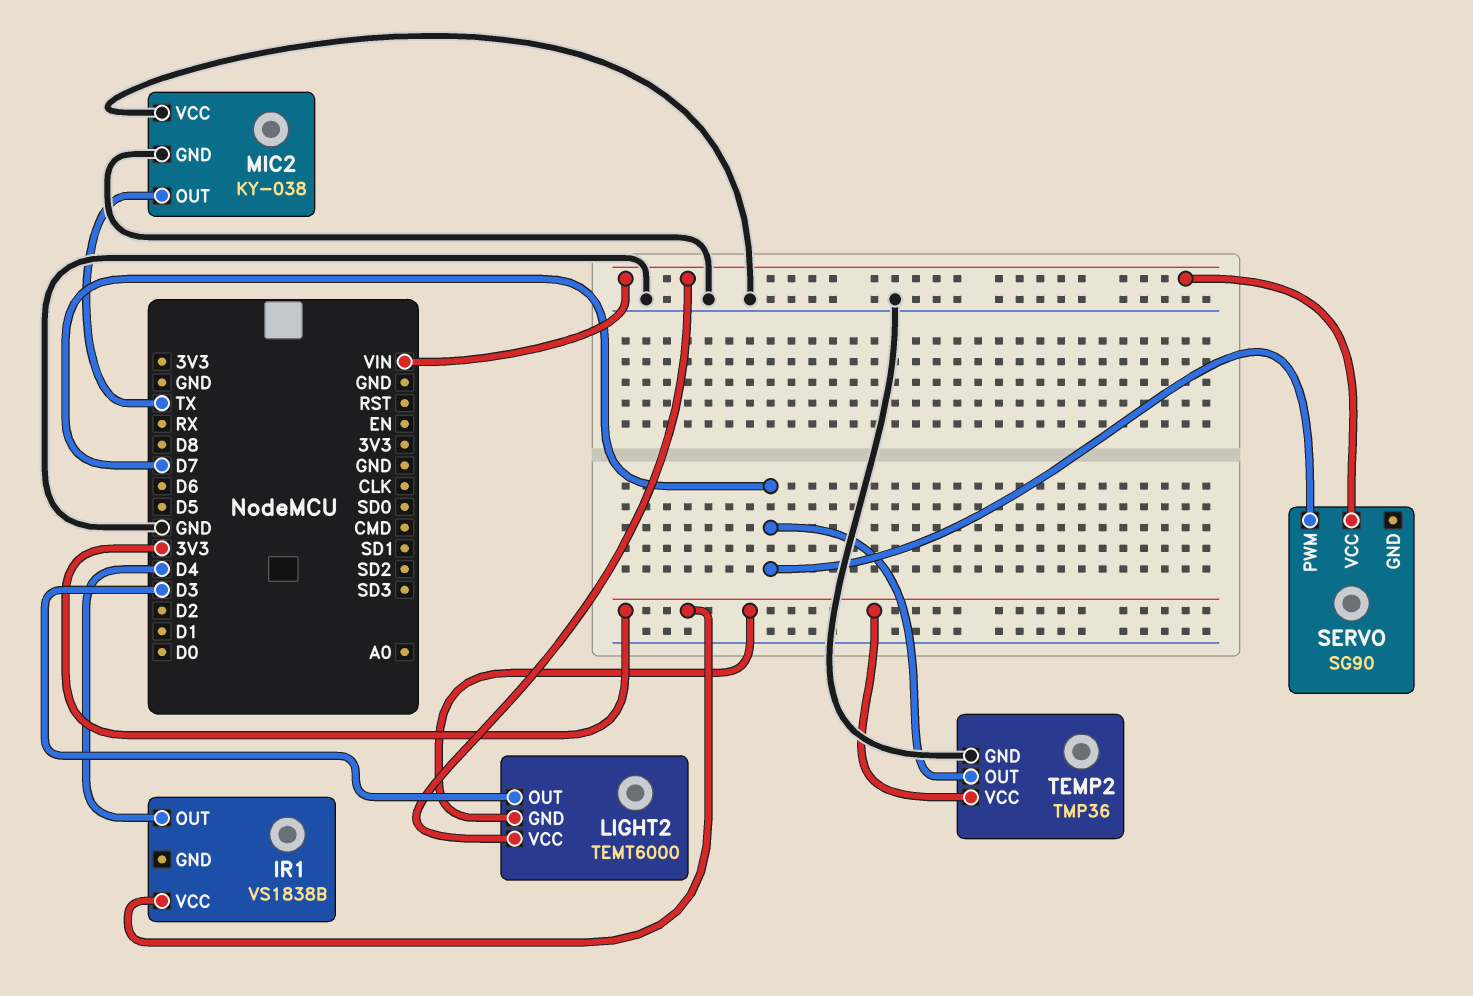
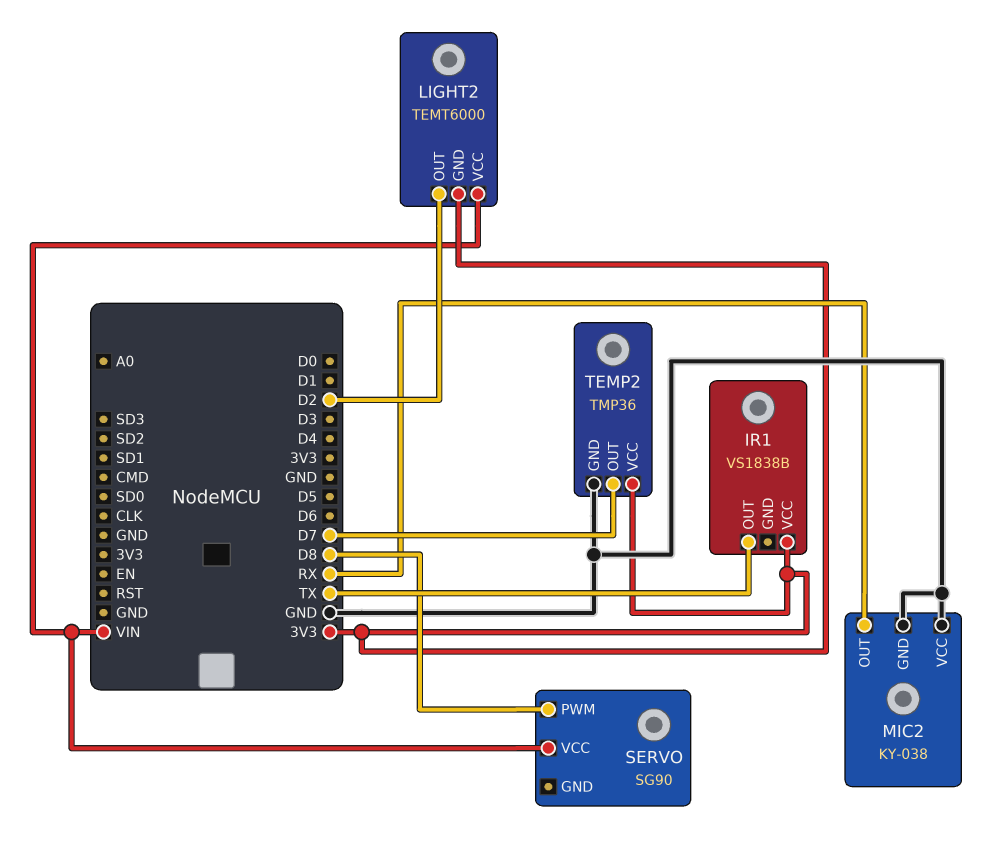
IR1 pin OUT: D4 -> TX
LIGHT2 pin OUT: D3 -> D2
MIC2 pin OUT: TX -> RX
SERVO pin PWM: D7 -> D8

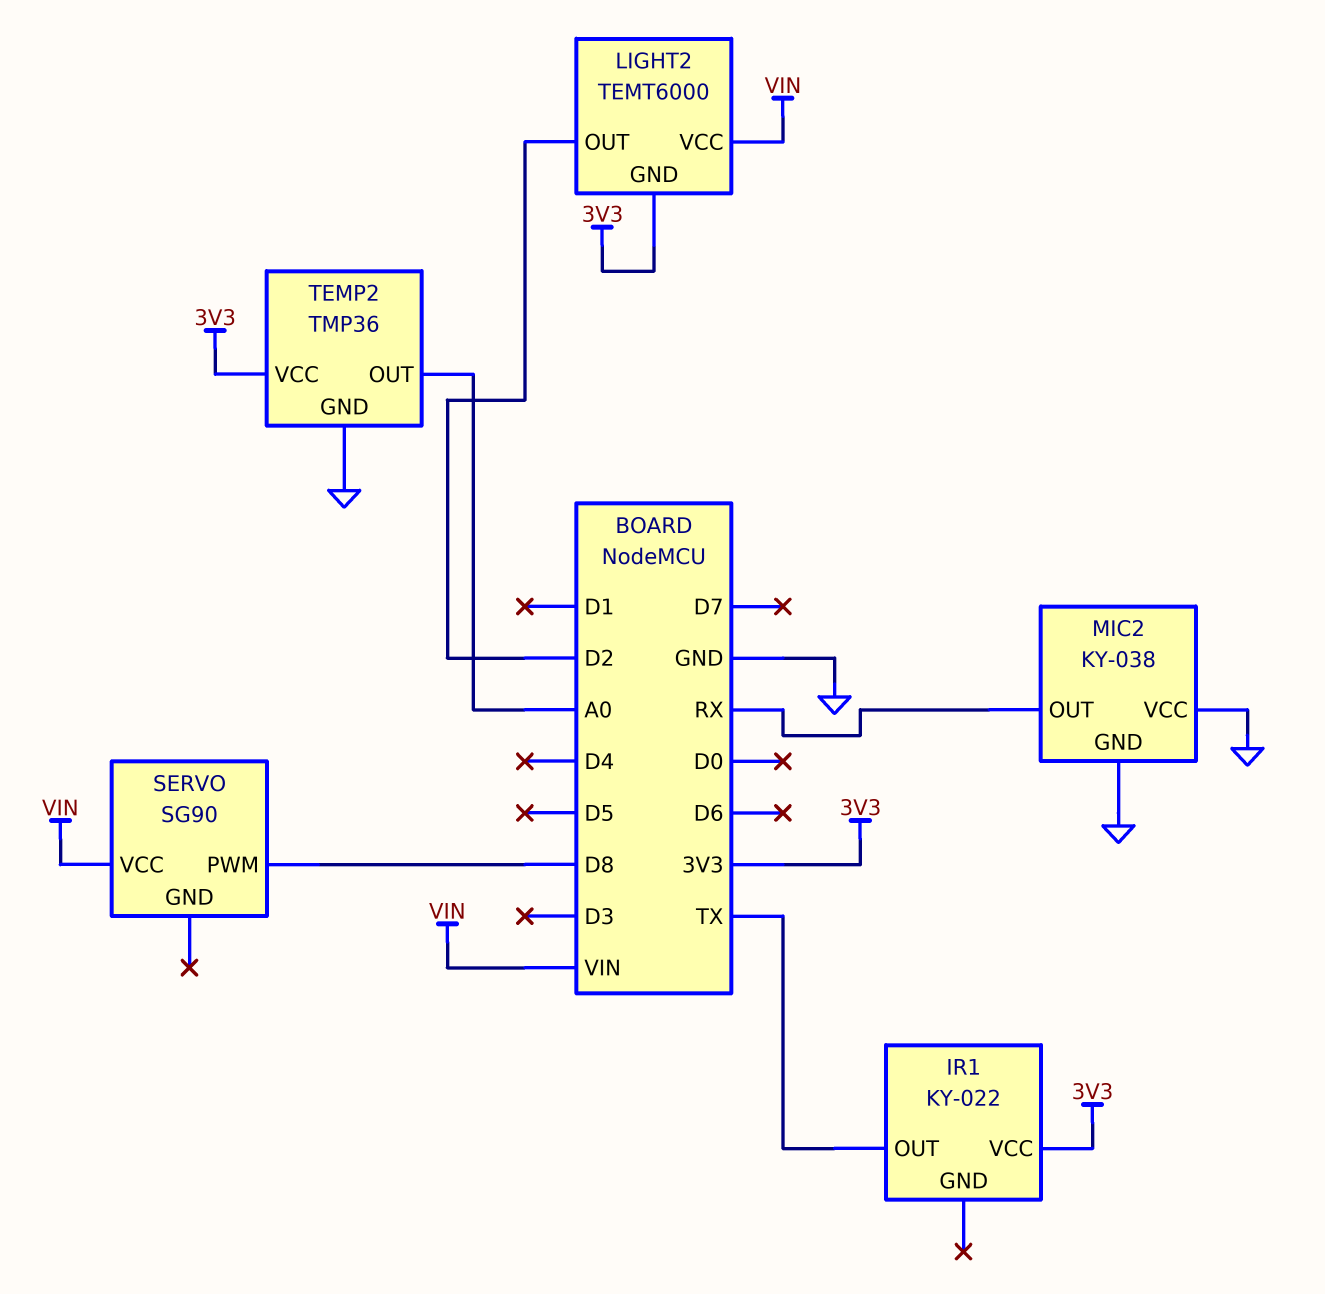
IR1: VS1838B -> KY-022
TEMP2 pin OUT: D7 -> A0

